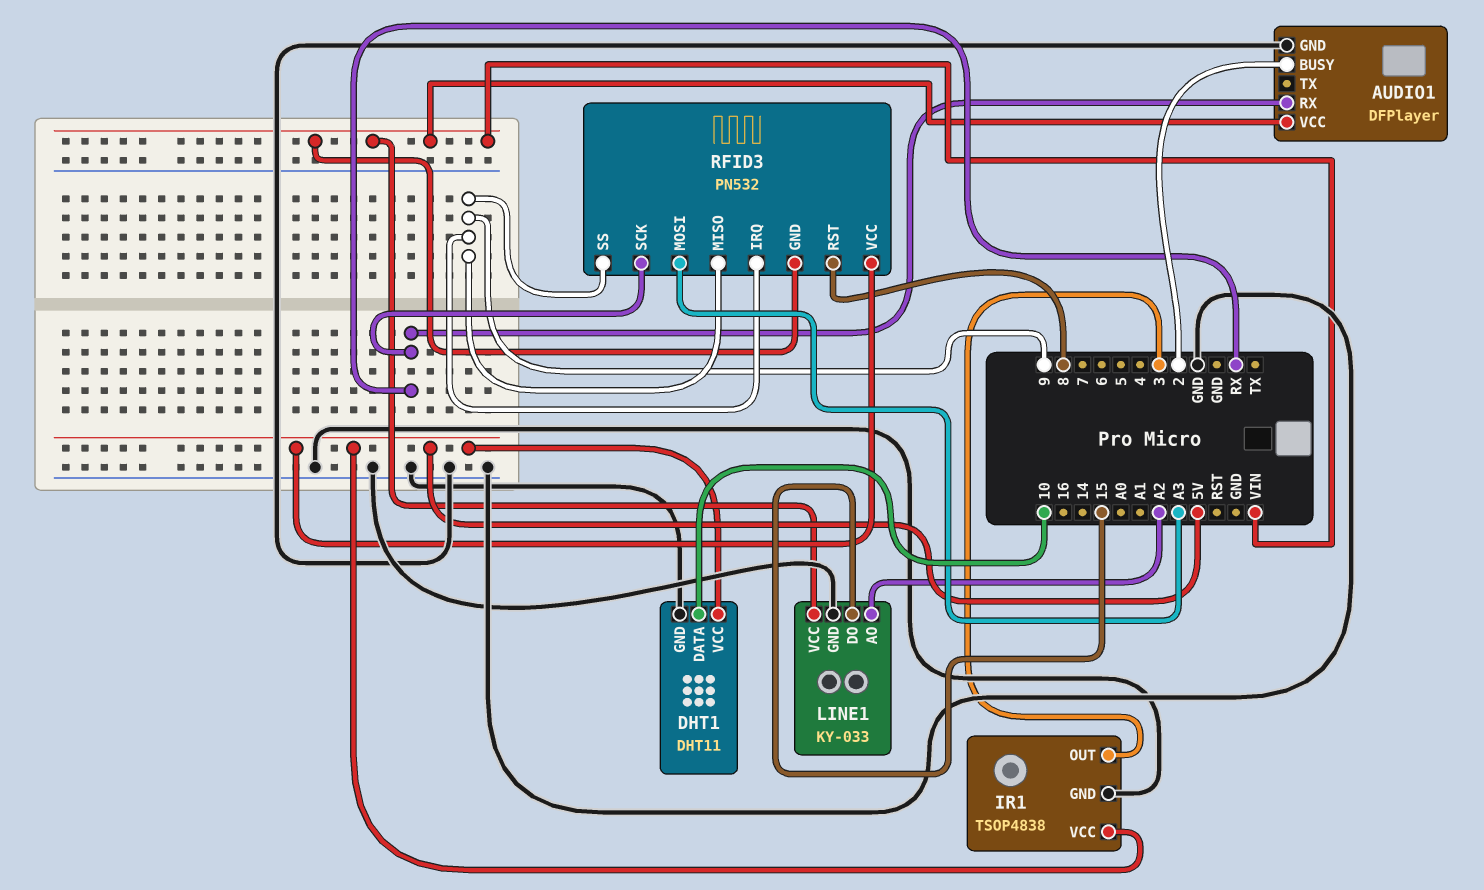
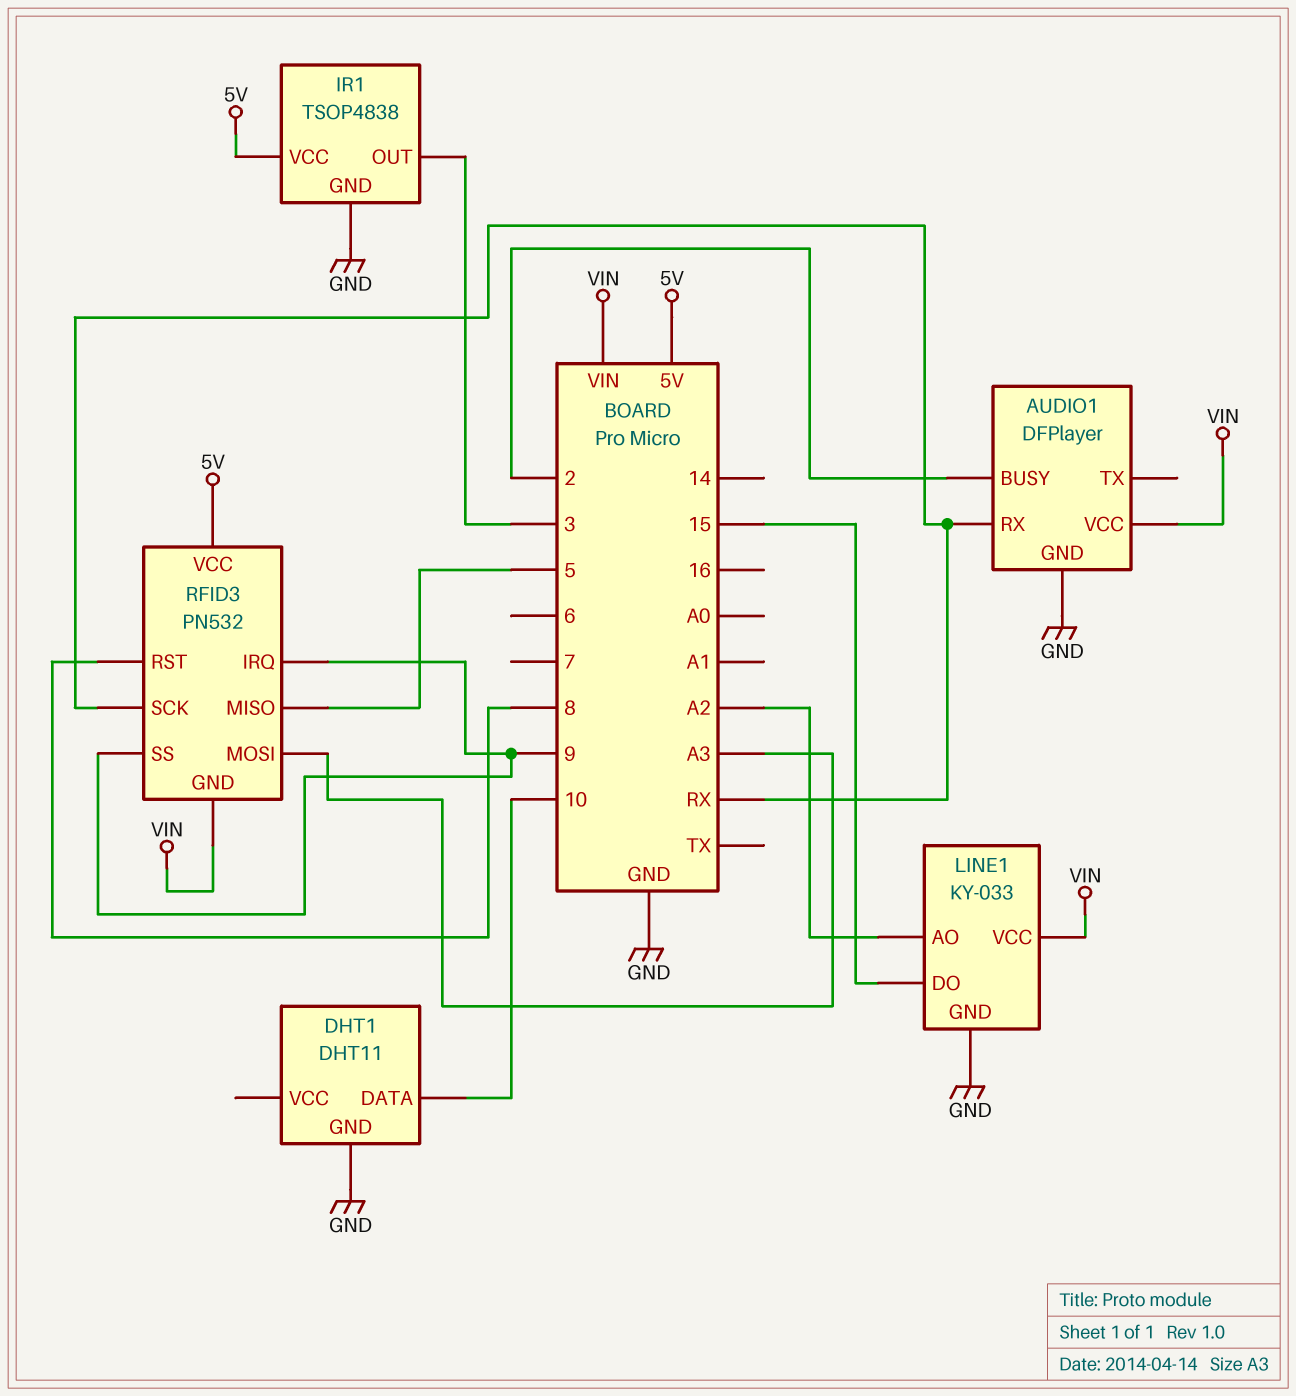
DHT1 pin VCC: 5V -> none
RFID3 pin MISO: 9 -> 5

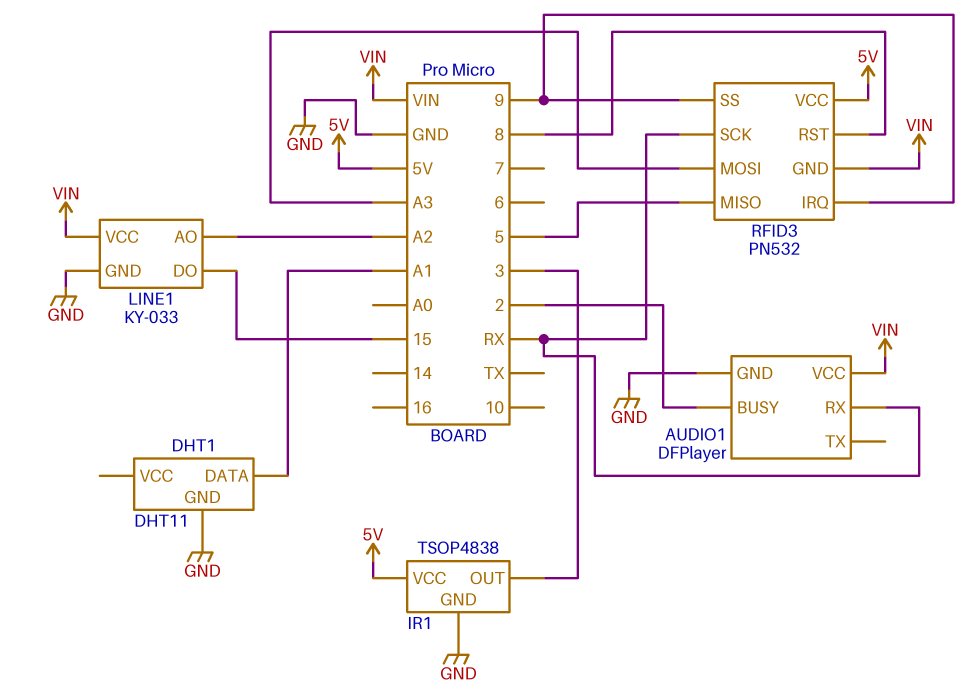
DHT1 pin DATA: 10 -> A1

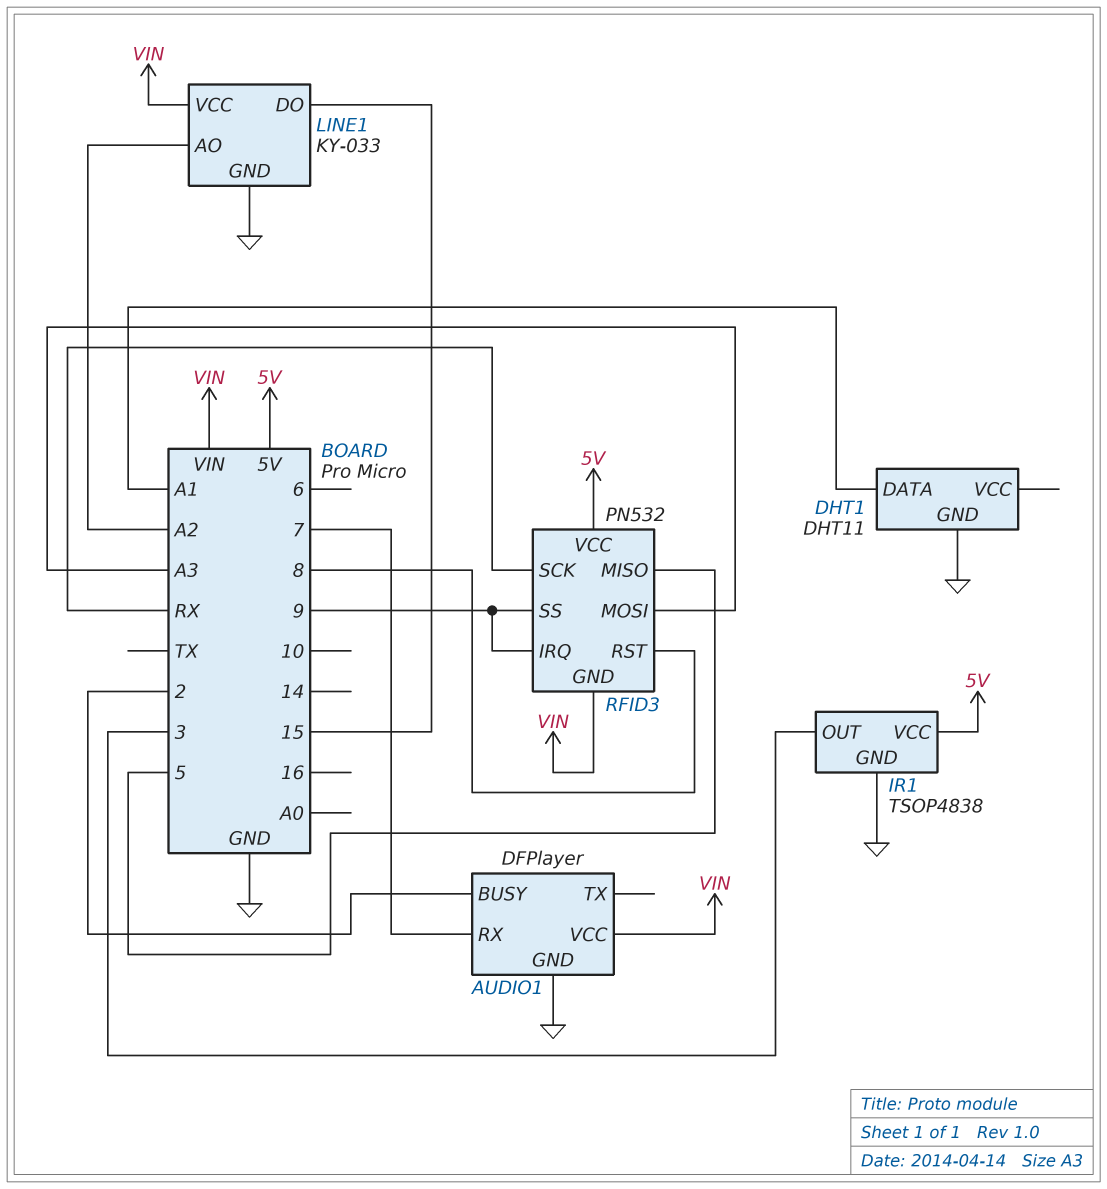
AUDIO1 pin RX: RX -> 7

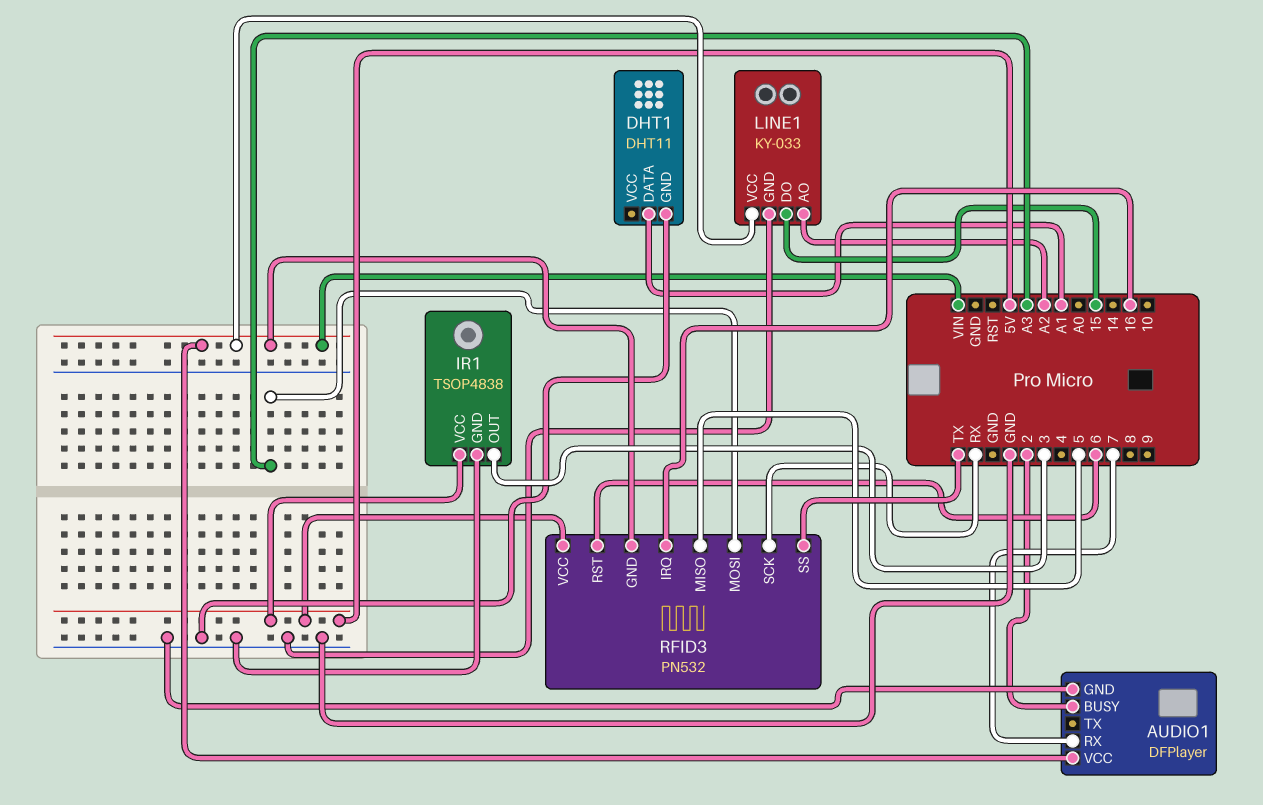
RFID3 pin IRQ: 9 -> 16
RFID3 pin RST: 8 -> 6
RFID3 pin SS: 9 -> TX

